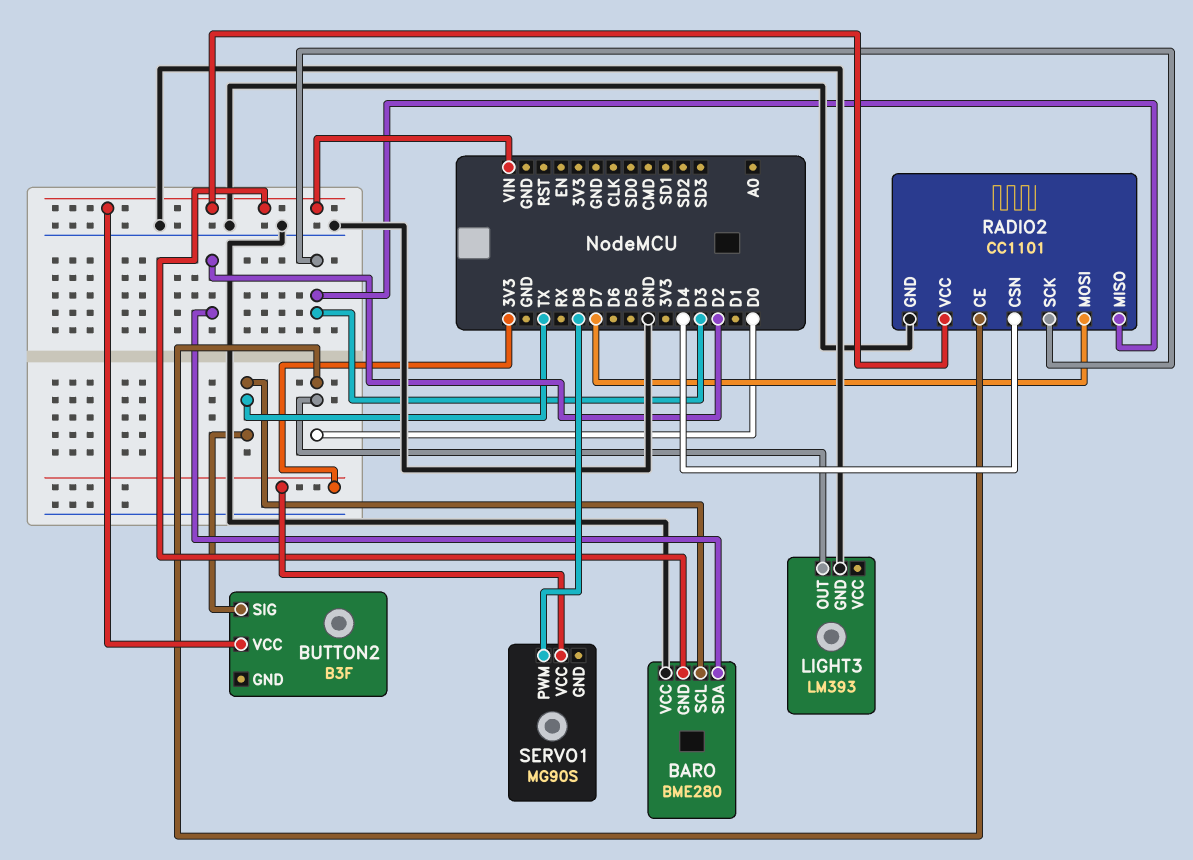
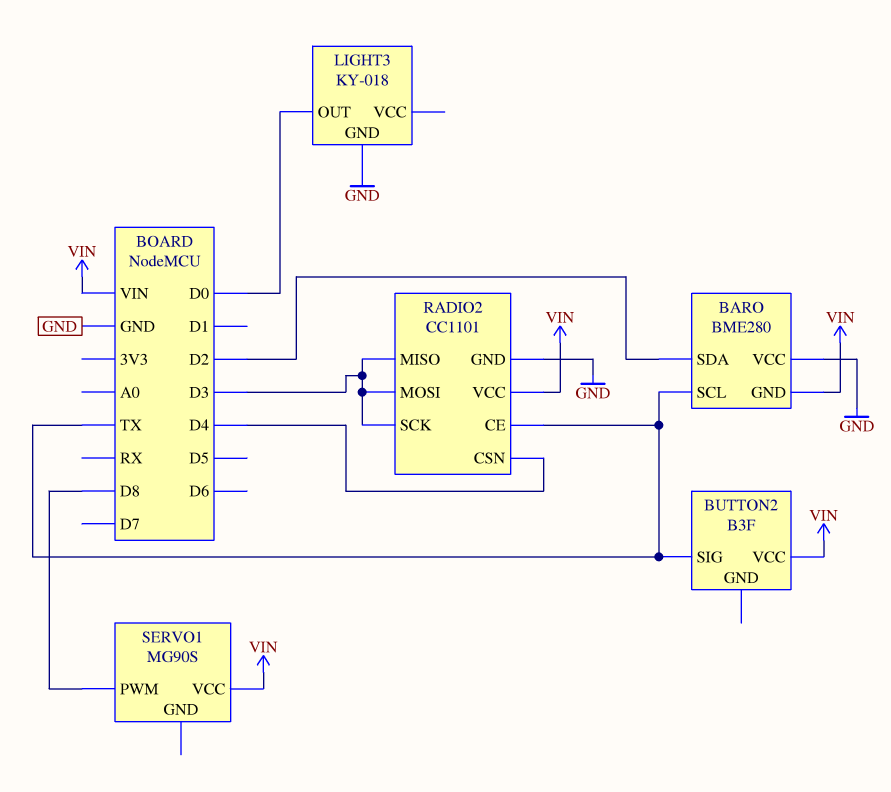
LIGHT3: LM393 -> KY-018
RADIO2 pin CE: D0 -> TX
RADIO2 pin MOSI: D7 -> D3
SERVO1 pin VCC: 3V3 -> VIN

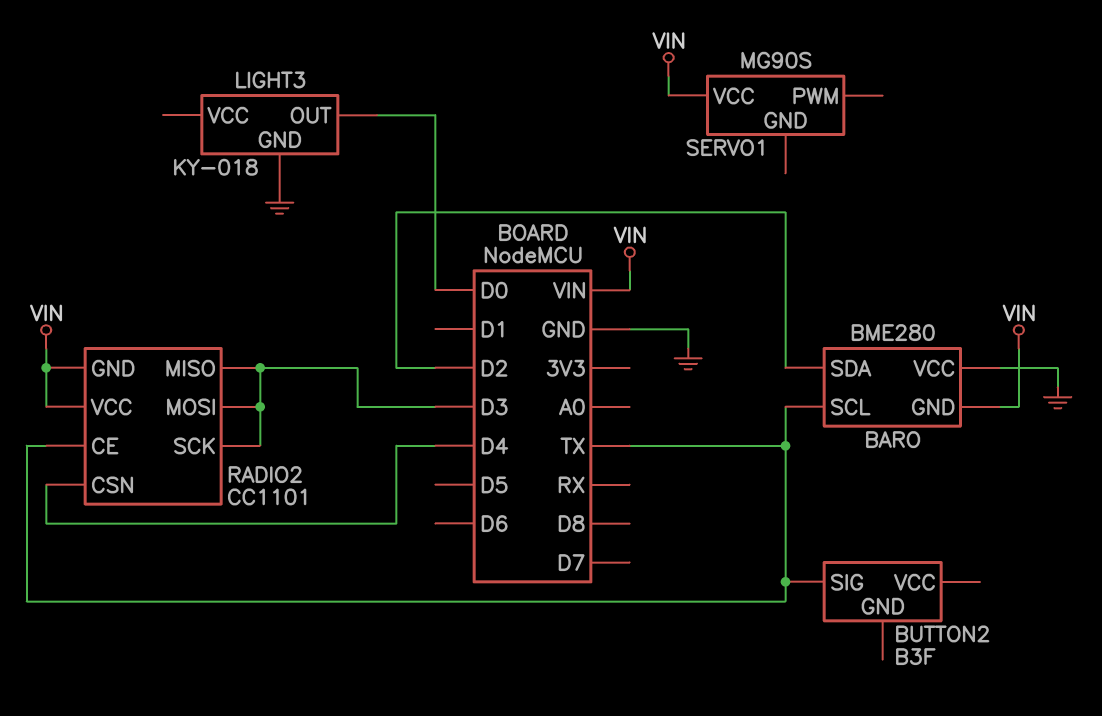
BUTTON2 pin VCC: VIN -> none
RADIO2 pin GND: GND -> VIN
SERVO1 pin PWM: D8 -> none

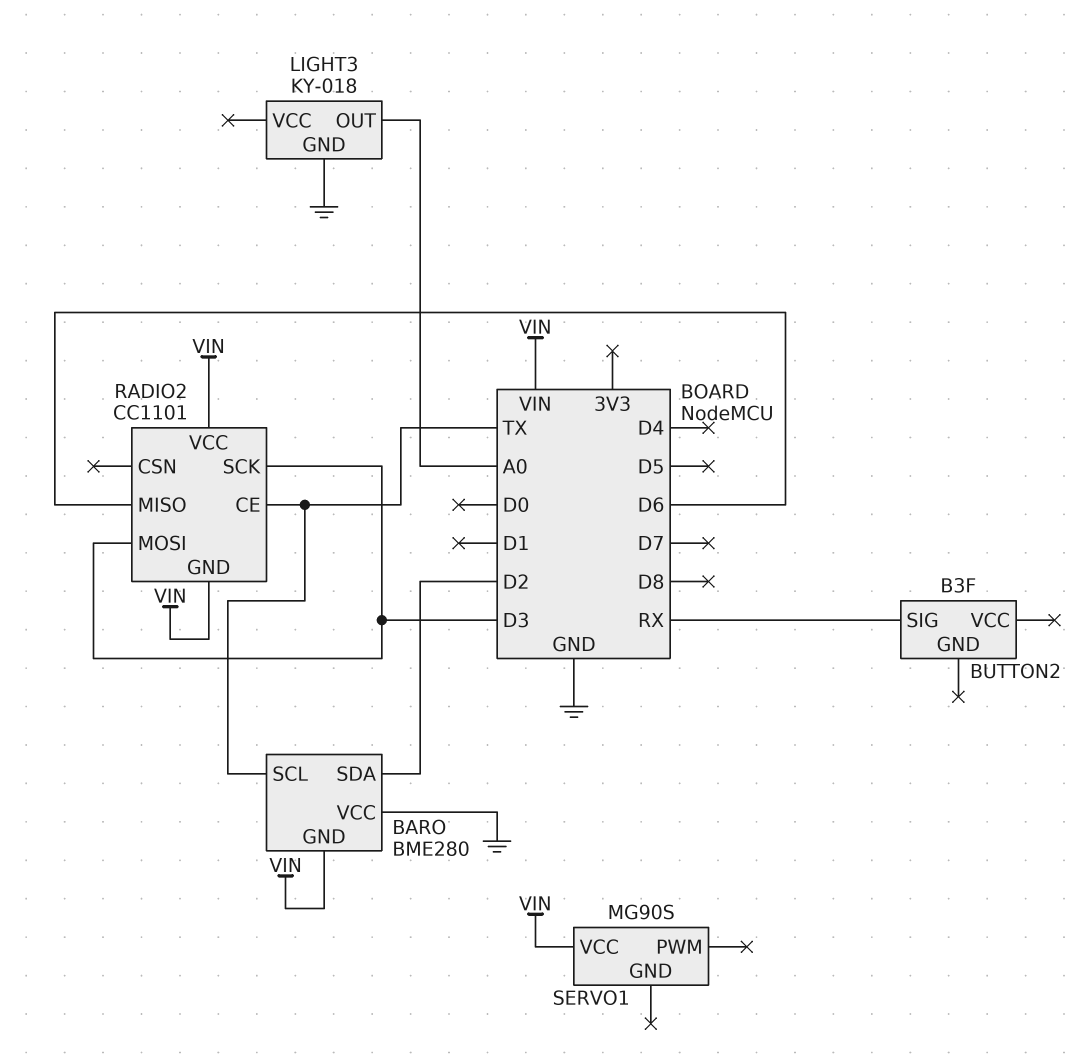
BUTTON2 pin SIG: TX -> RX
LIGHT3 pin OUT: D0 -> A0
RADIO2 pin CSN: D4 -> none
RADIO2 pin MISO: D3 -> D6

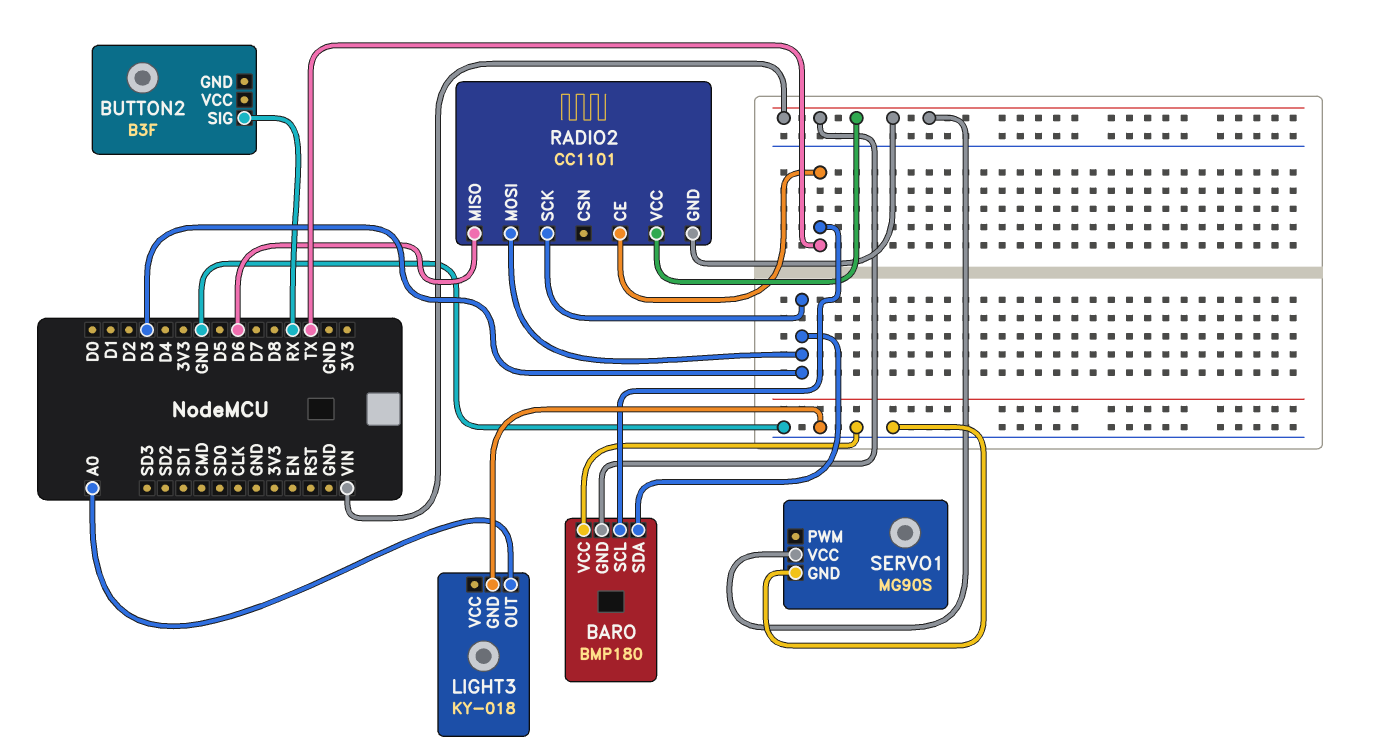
BARO: BME280 -> BMP180
BARO pin SDA: D2 -> D3
SERVO1 pin GND: none -> GND

